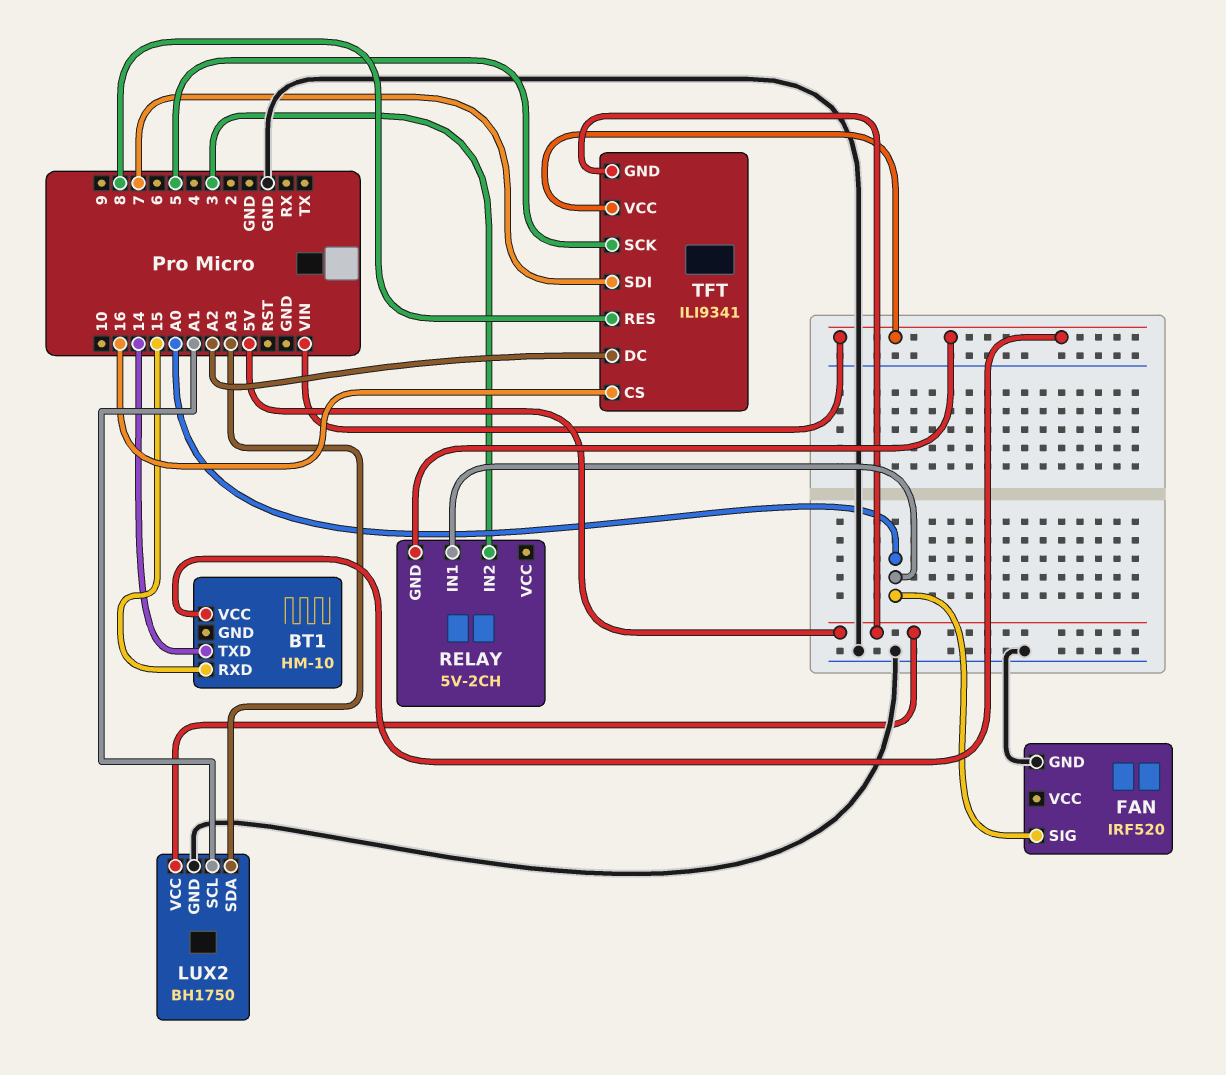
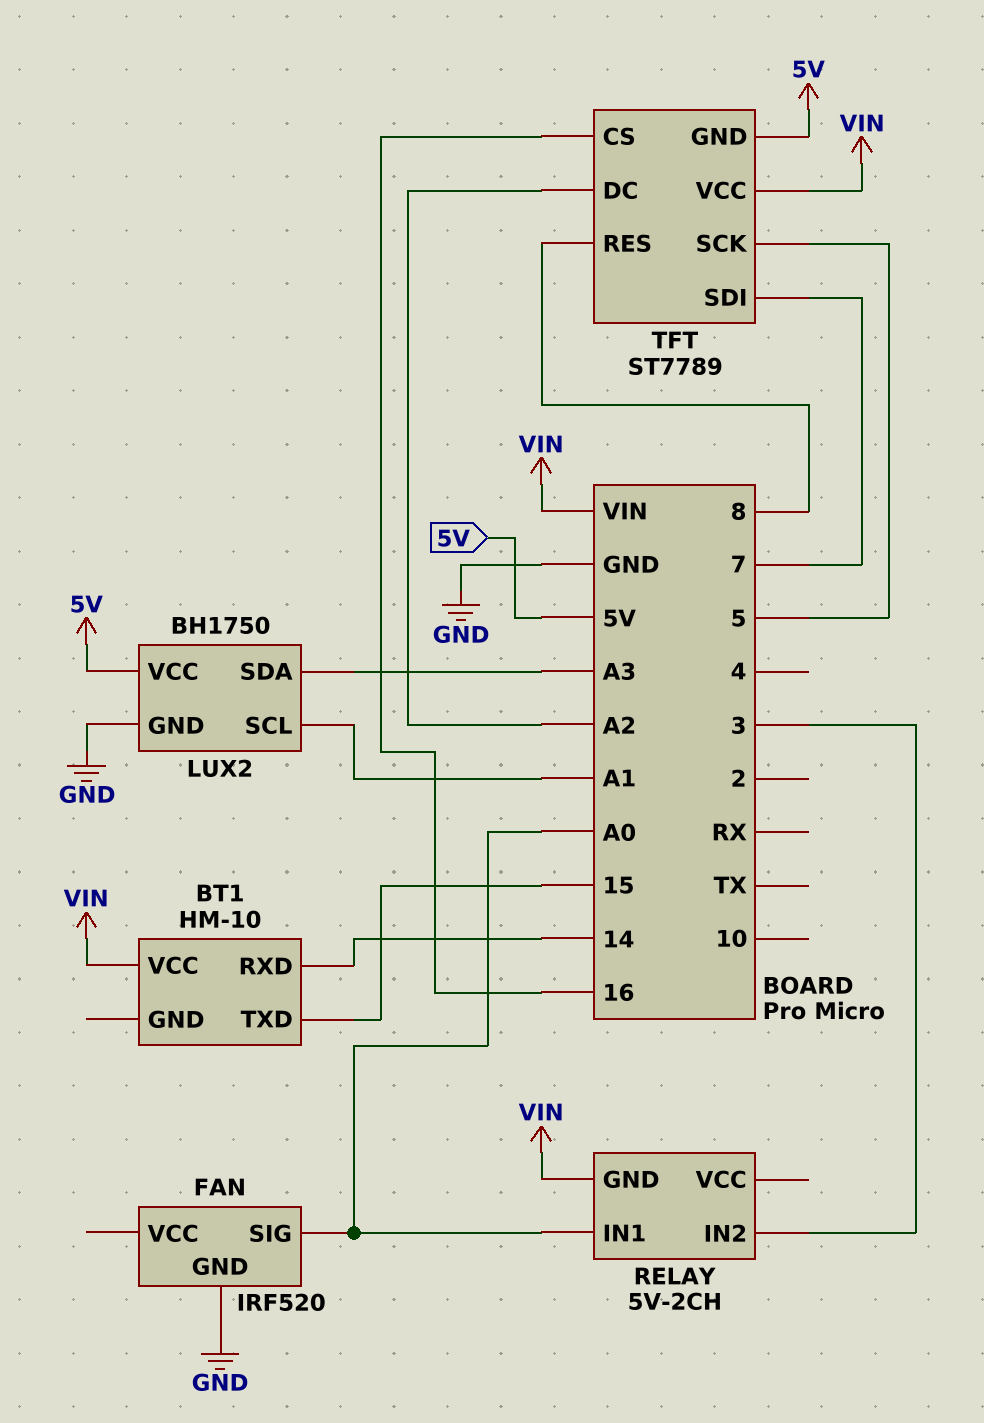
BT1 pin RXD: 15 -> 14
BT1 pin TXD: 14 -> 15
TFT: ILI9341 -> ST7789

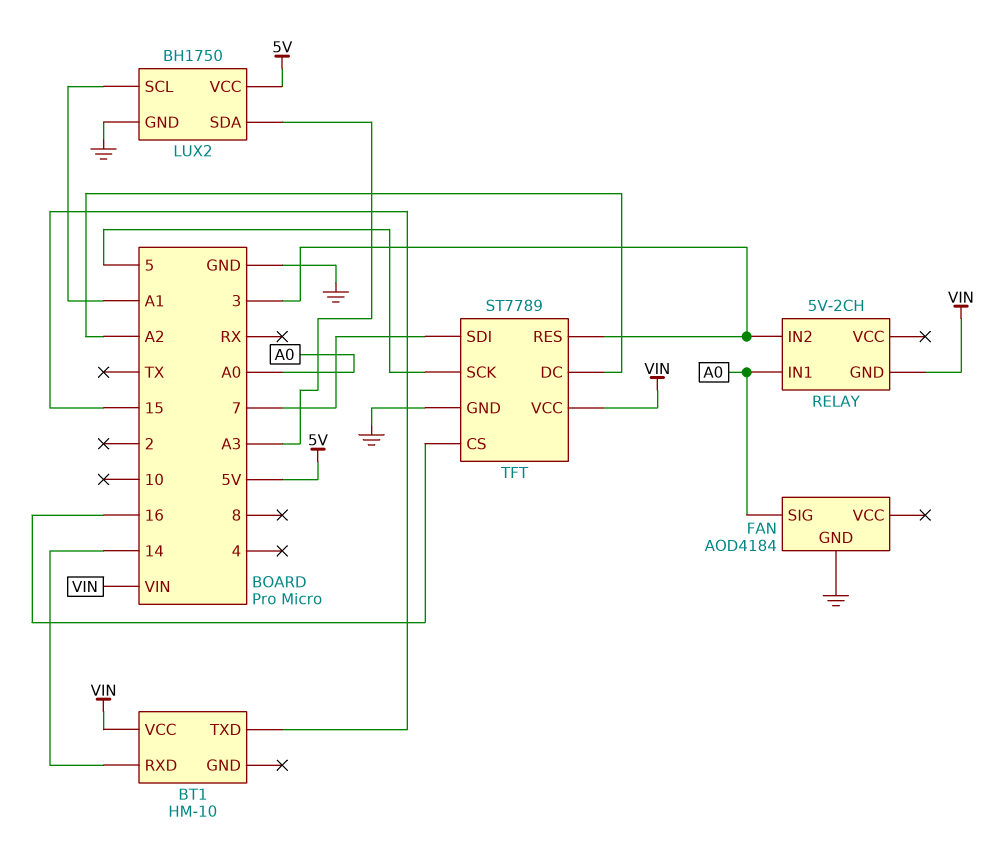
FAN: IRF520 -> AOD4184
TFT pin GND: 5V -> GND
TFT pin RES: 8 -> 3

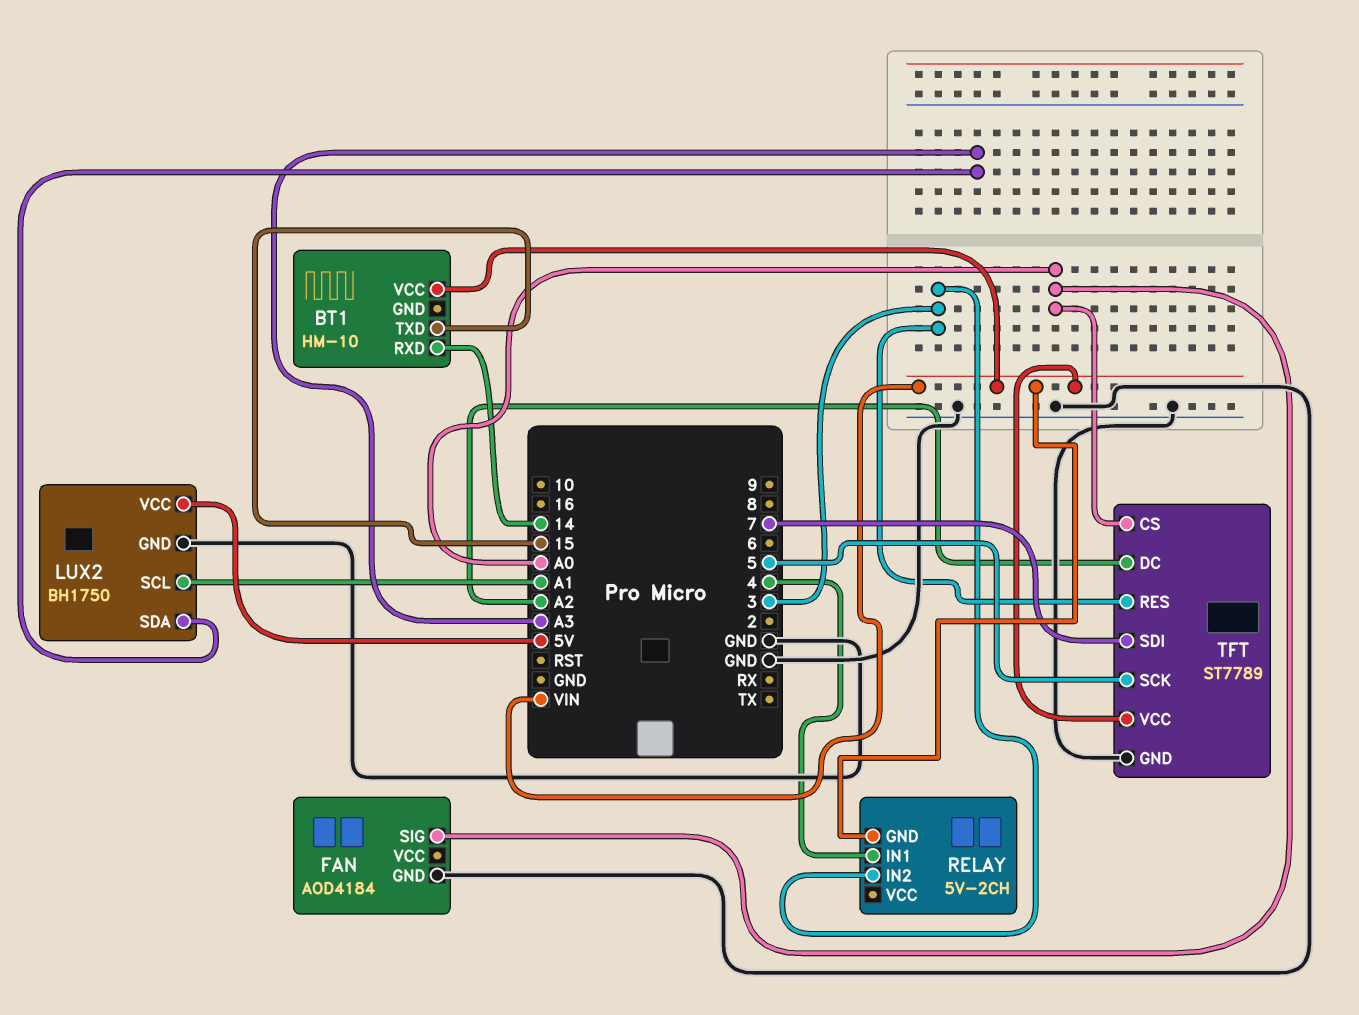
RELAY pin IN1: A0 -> 4
TFT pin CS: 16 -> A0

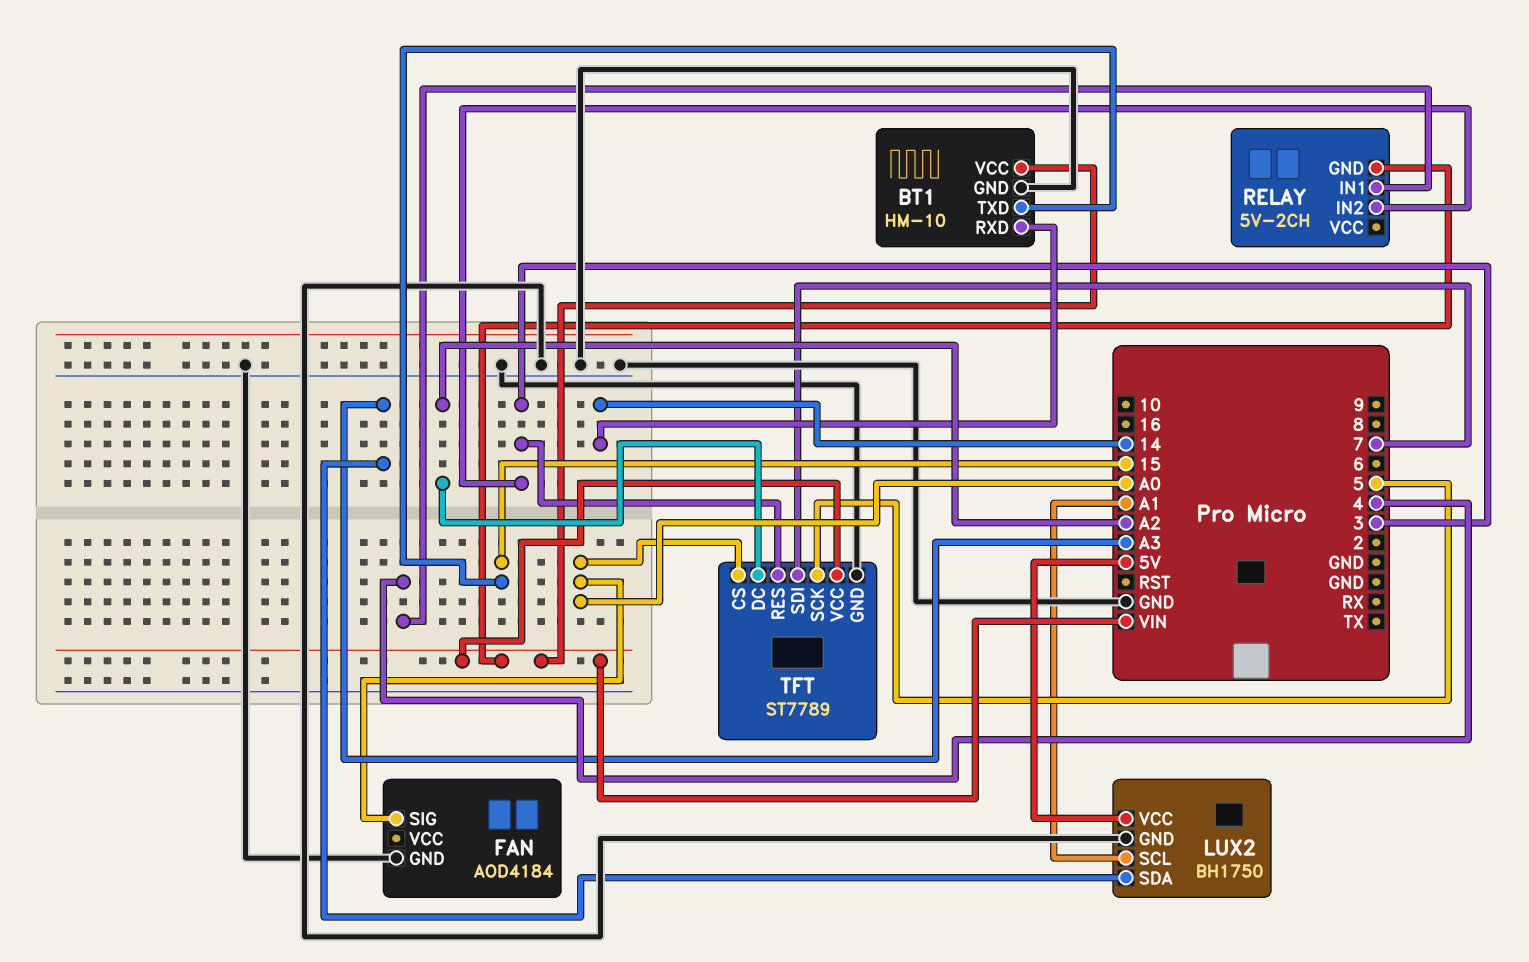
BT1 pin GND: none -> GND

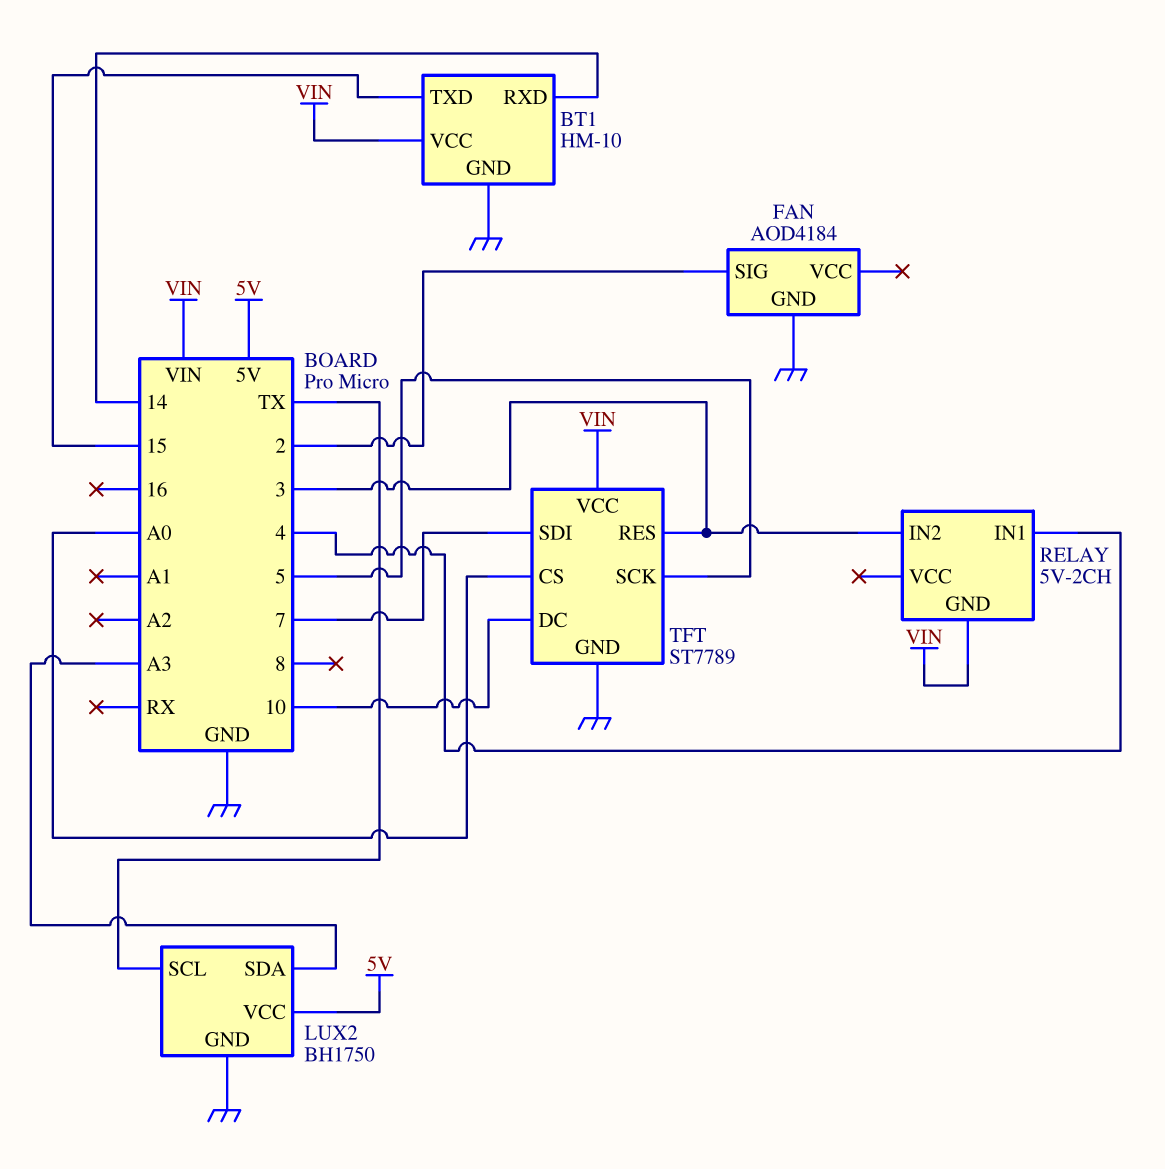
FAN pin SIG: A0 -> 2
LUX2 pin SCL: A1 -> TX
TFT pin DC: A2 -> 10

